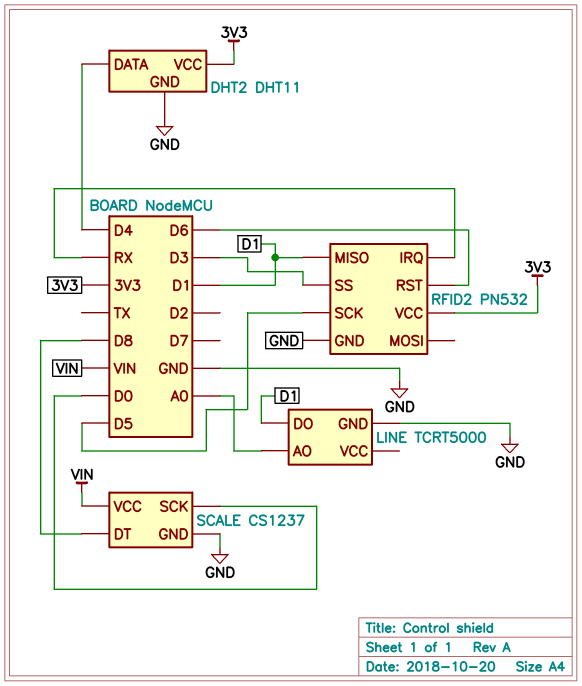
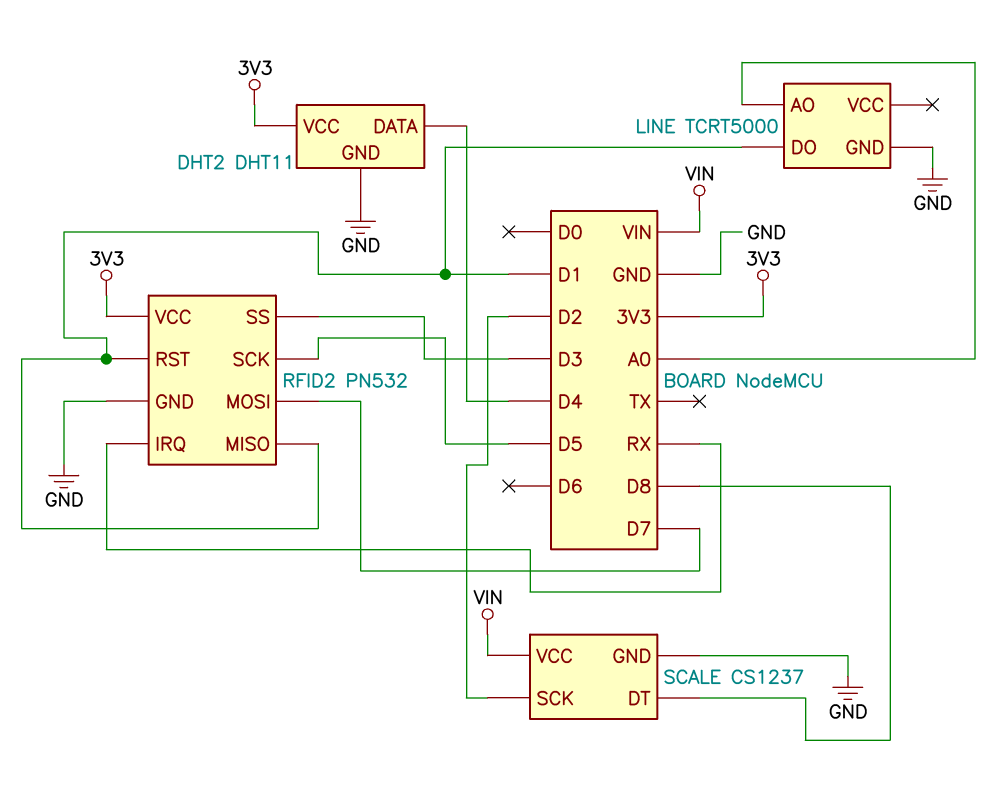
RFID2 pin MOSI: none -> D7
RFID2 pin RST: D6 -> D1
SCALE pin SCK: D0 -> D2

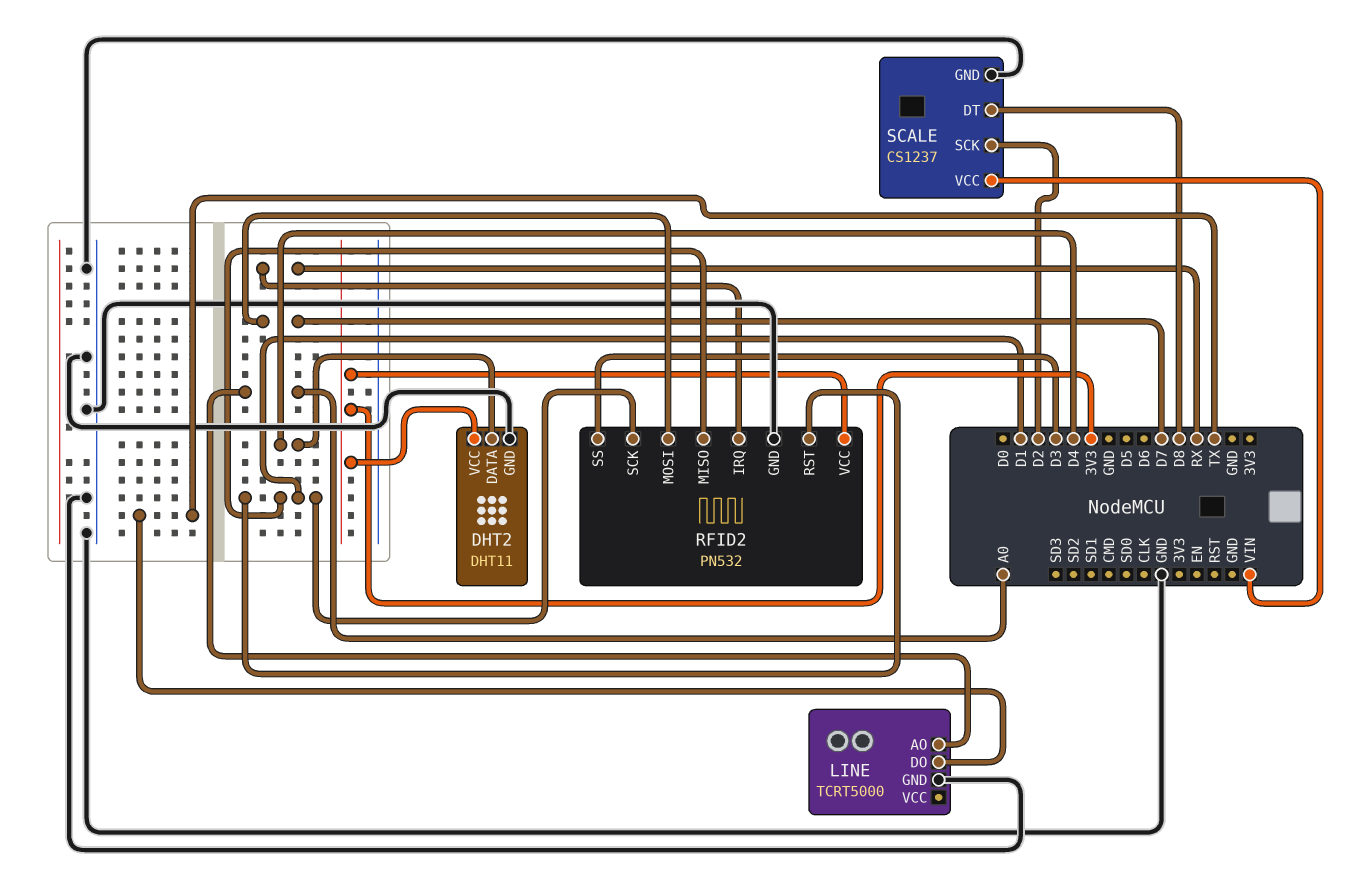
LINE pin DO: D1 -> TX
RFID2 pin SCK: D5 -> D1

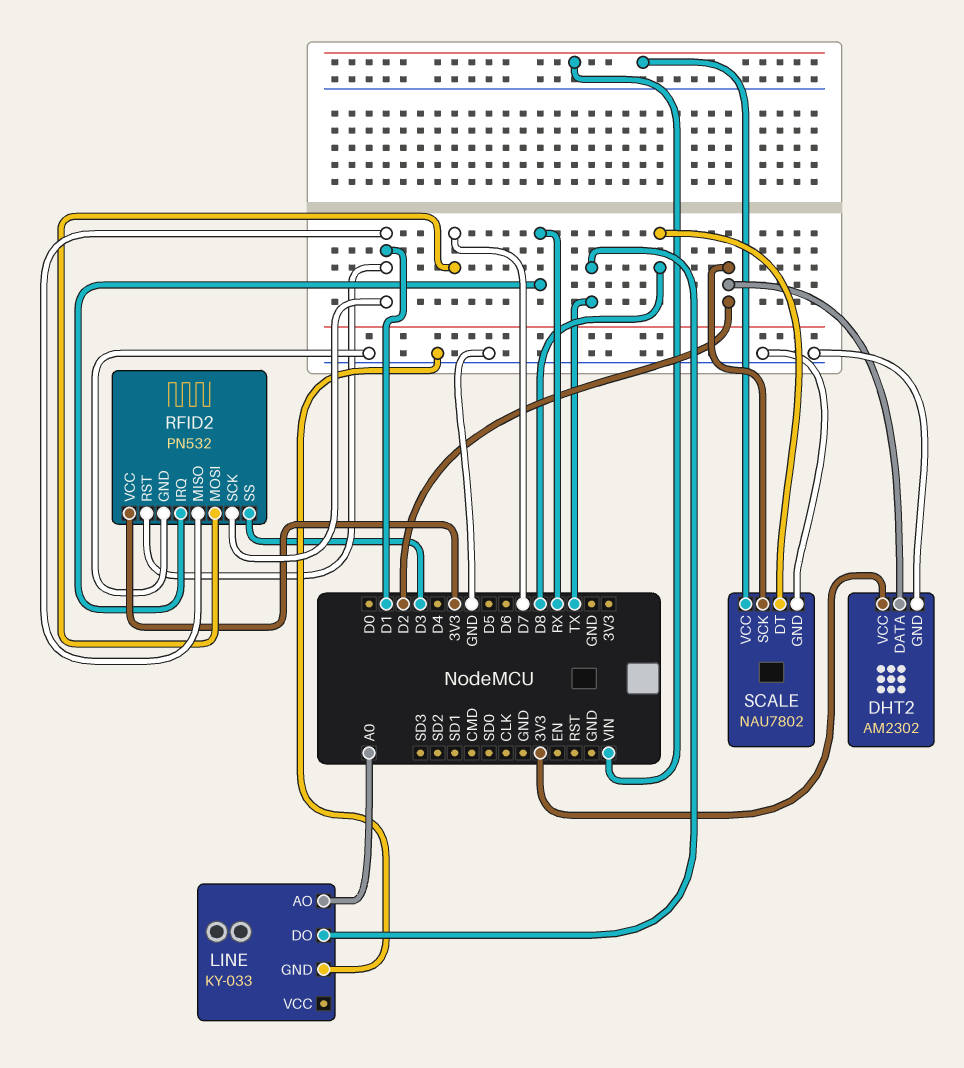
DHT2: DHT11 -> AM2302
DHT2 pin DATA: D4 -> D2
LINE: TCRT5000 -> KY-033
SCALE: CS1237 -> NAU7802

